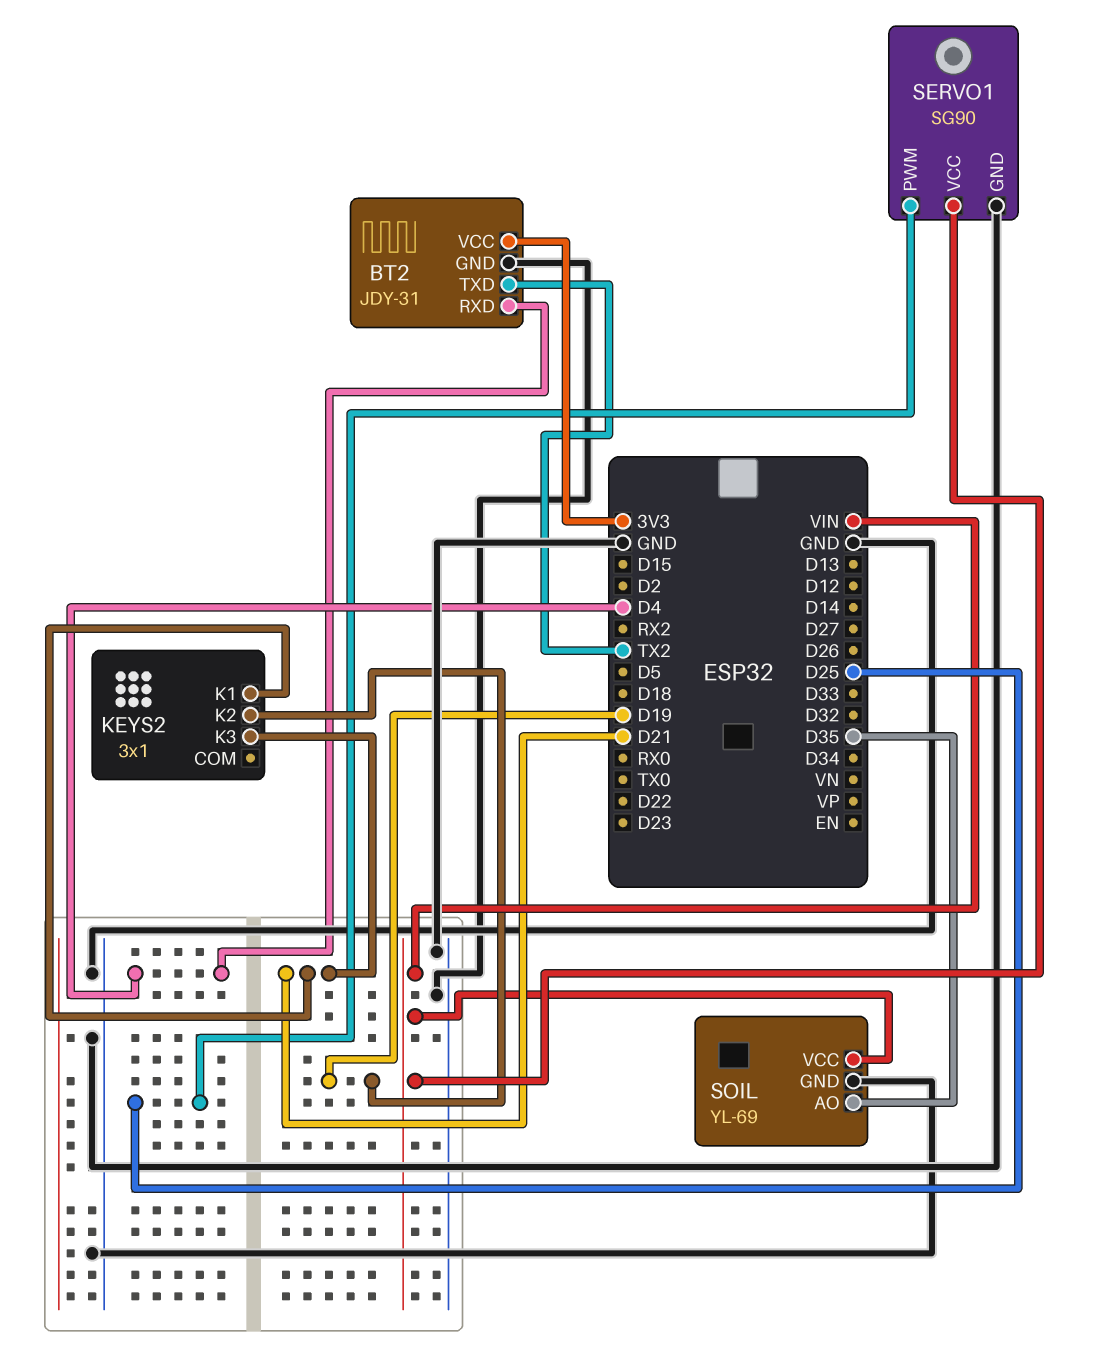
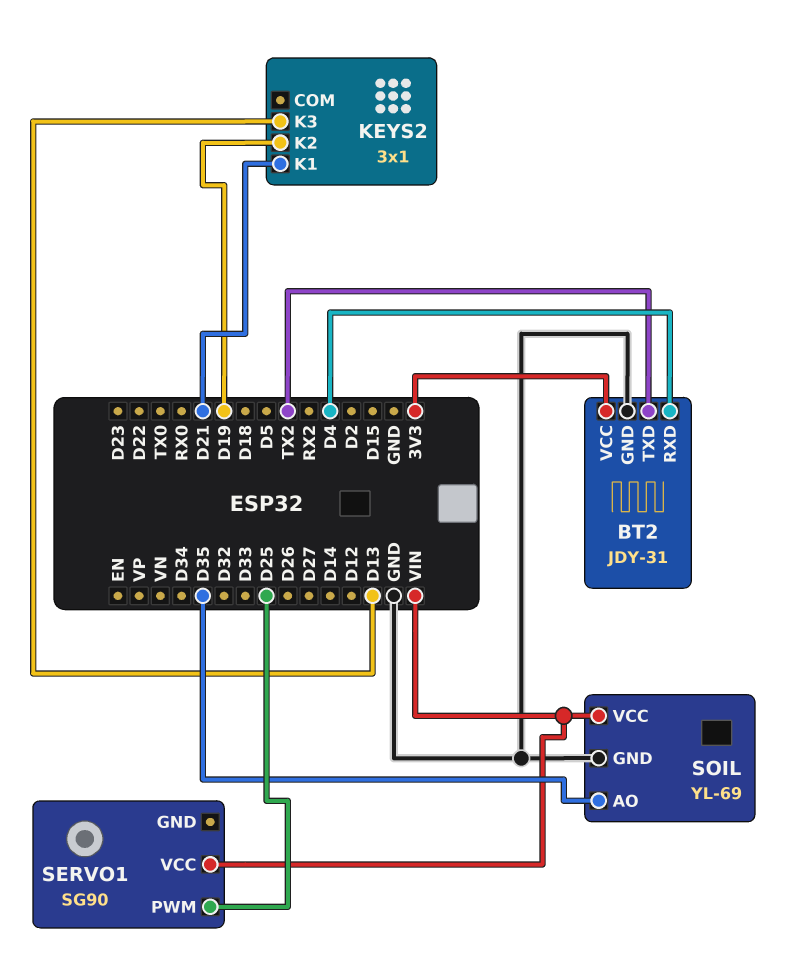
KEYS2 pin K3: D21 -> D13
SERVO1 pin GND: GND -> none

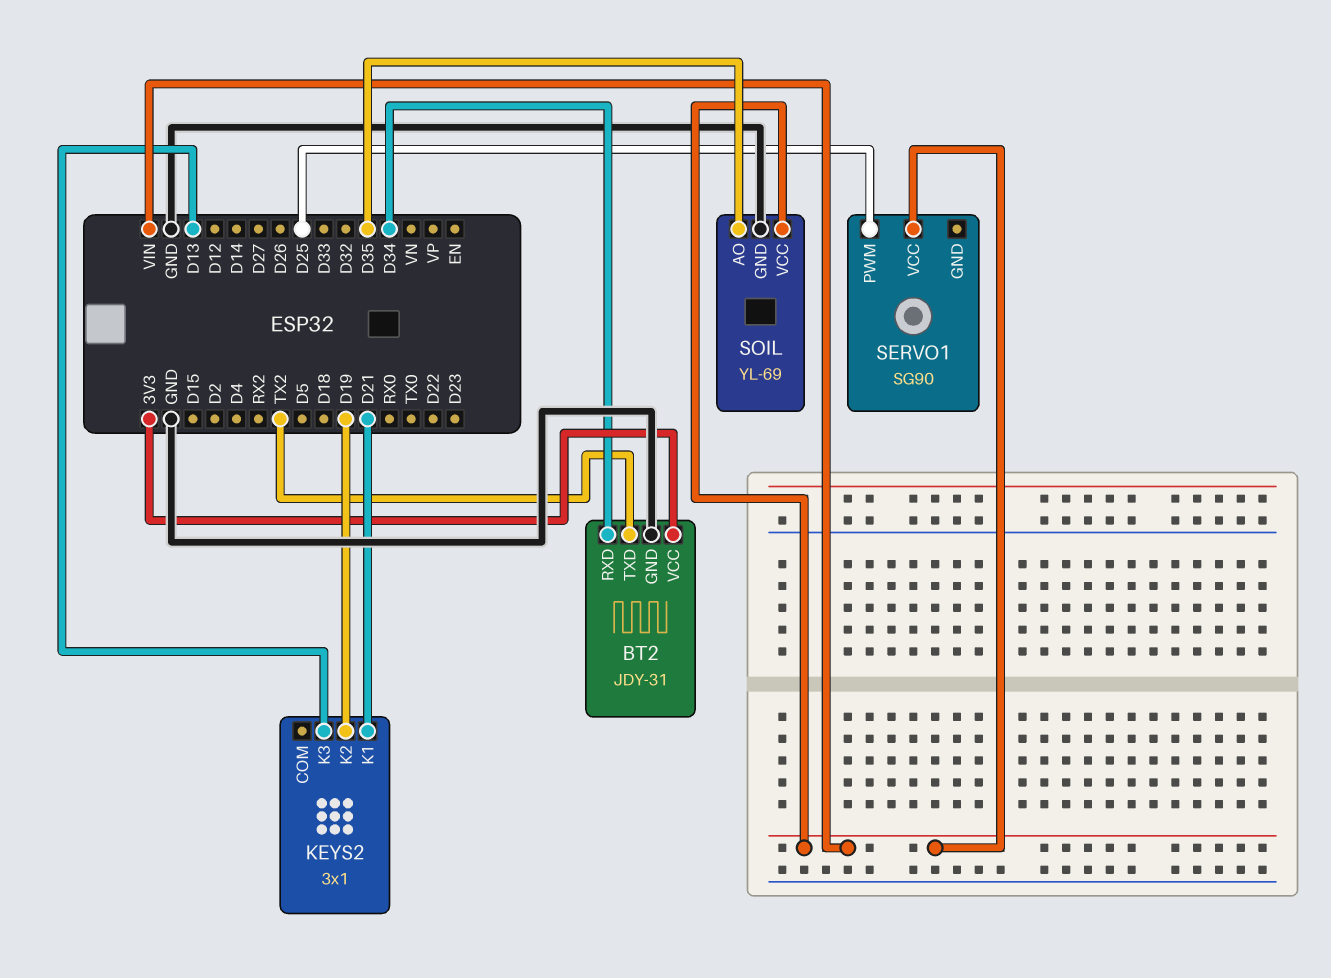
BT2 pin RXD: D4 -> D34

